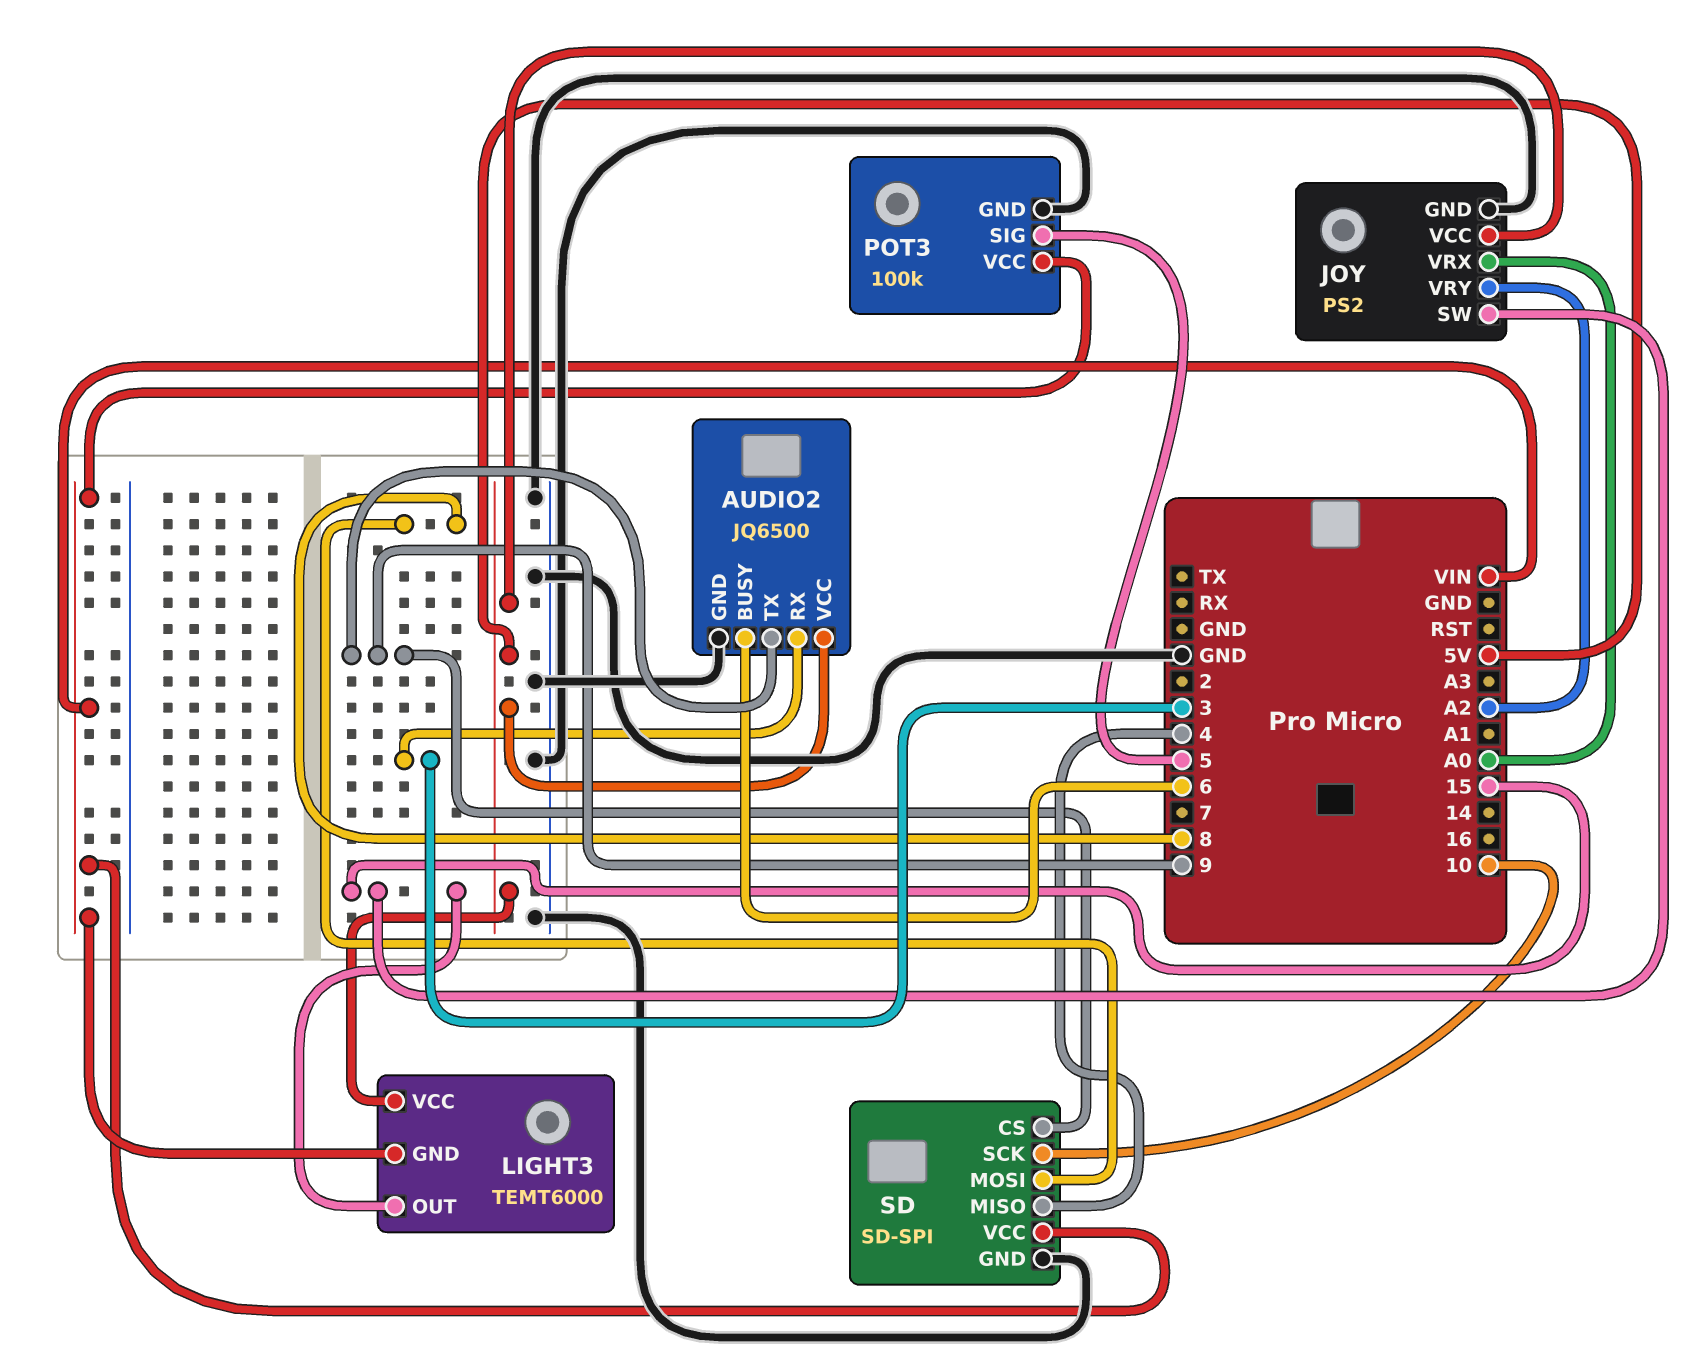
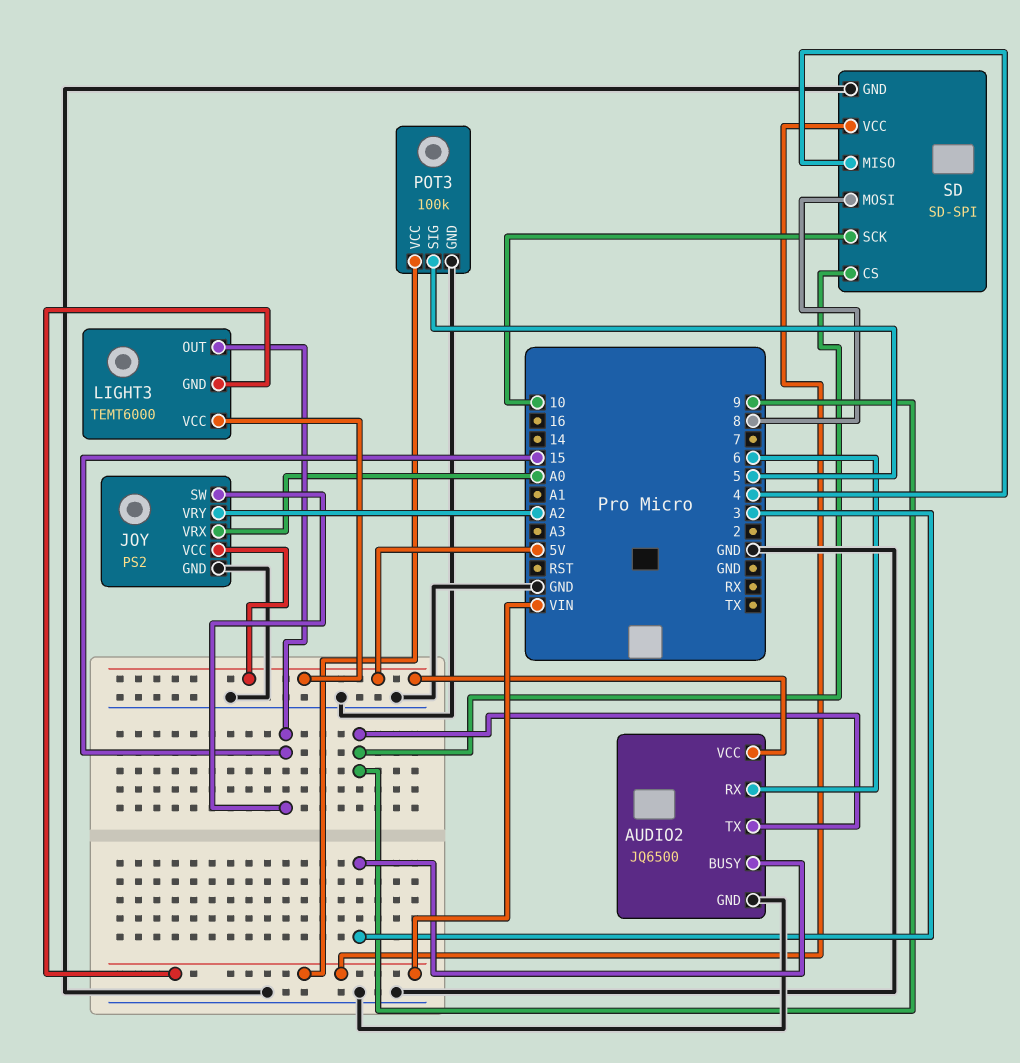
AUDIO2 pin BUSY: 6 -> 3
AUDIO2 pin RX: 3 -> 6

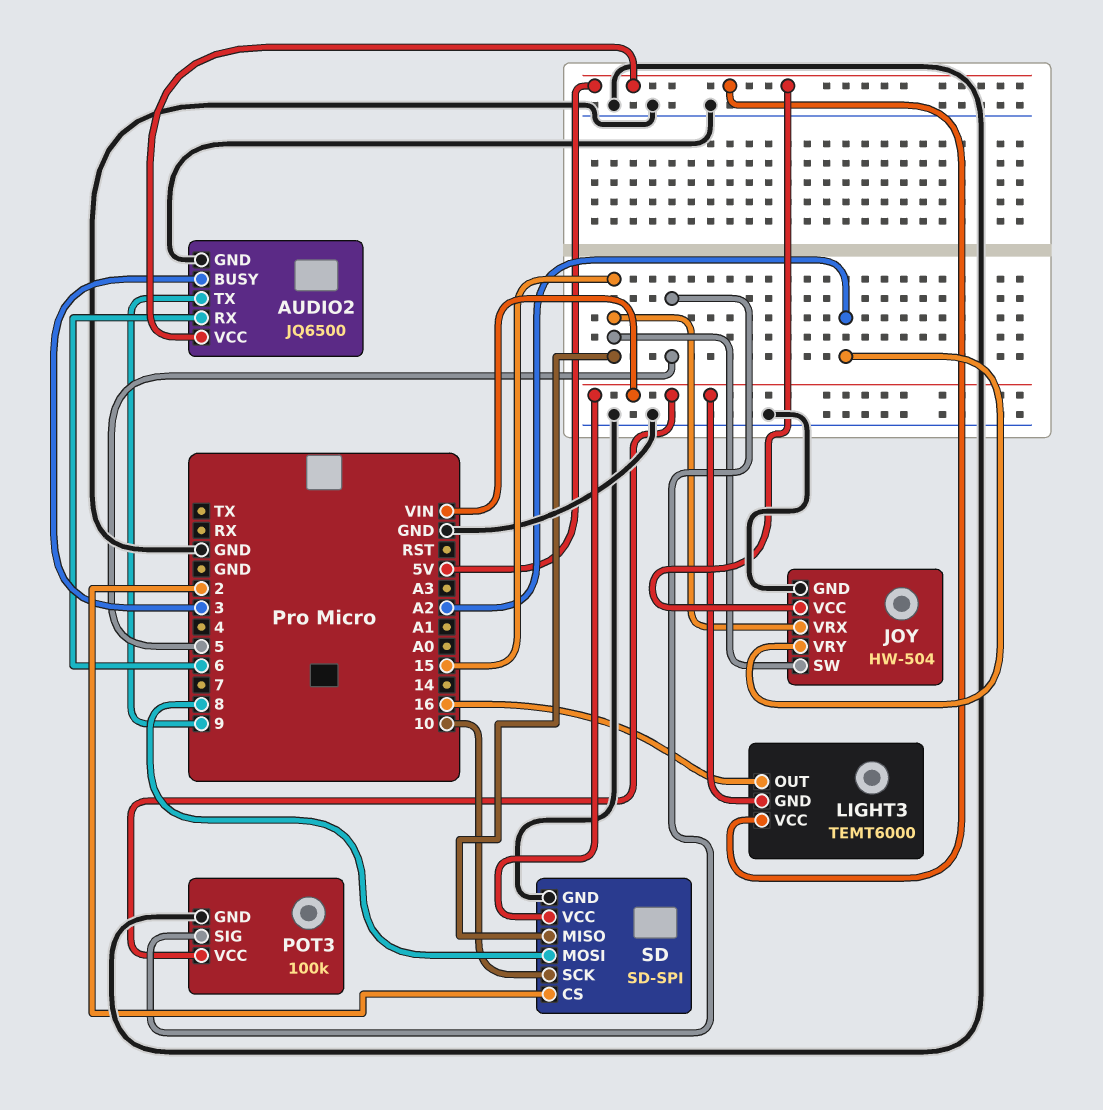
JOY: PS2 -> HW-504
JOY pin VRX: A0 -> 15
LIGHT3 pin OUT: 15 -> 16
SD pin CS: 9 -> 2
SD pin MISO: 4 -> 15

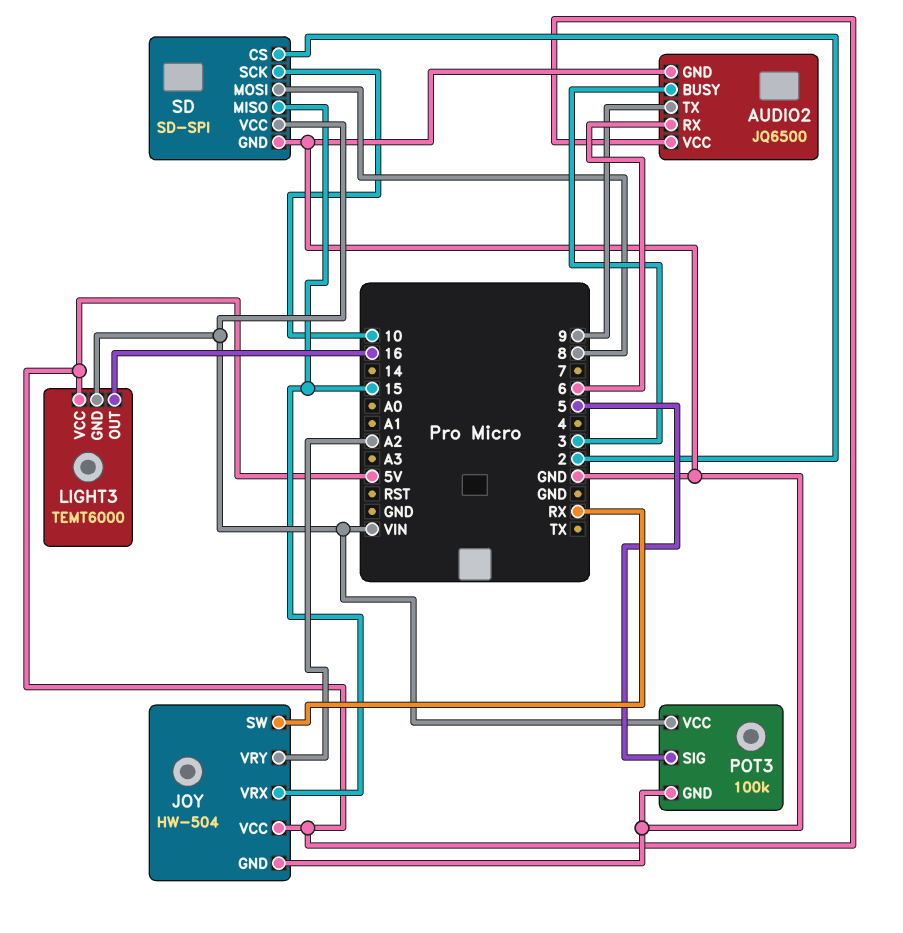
JOY pin SW: 15 -> RX

